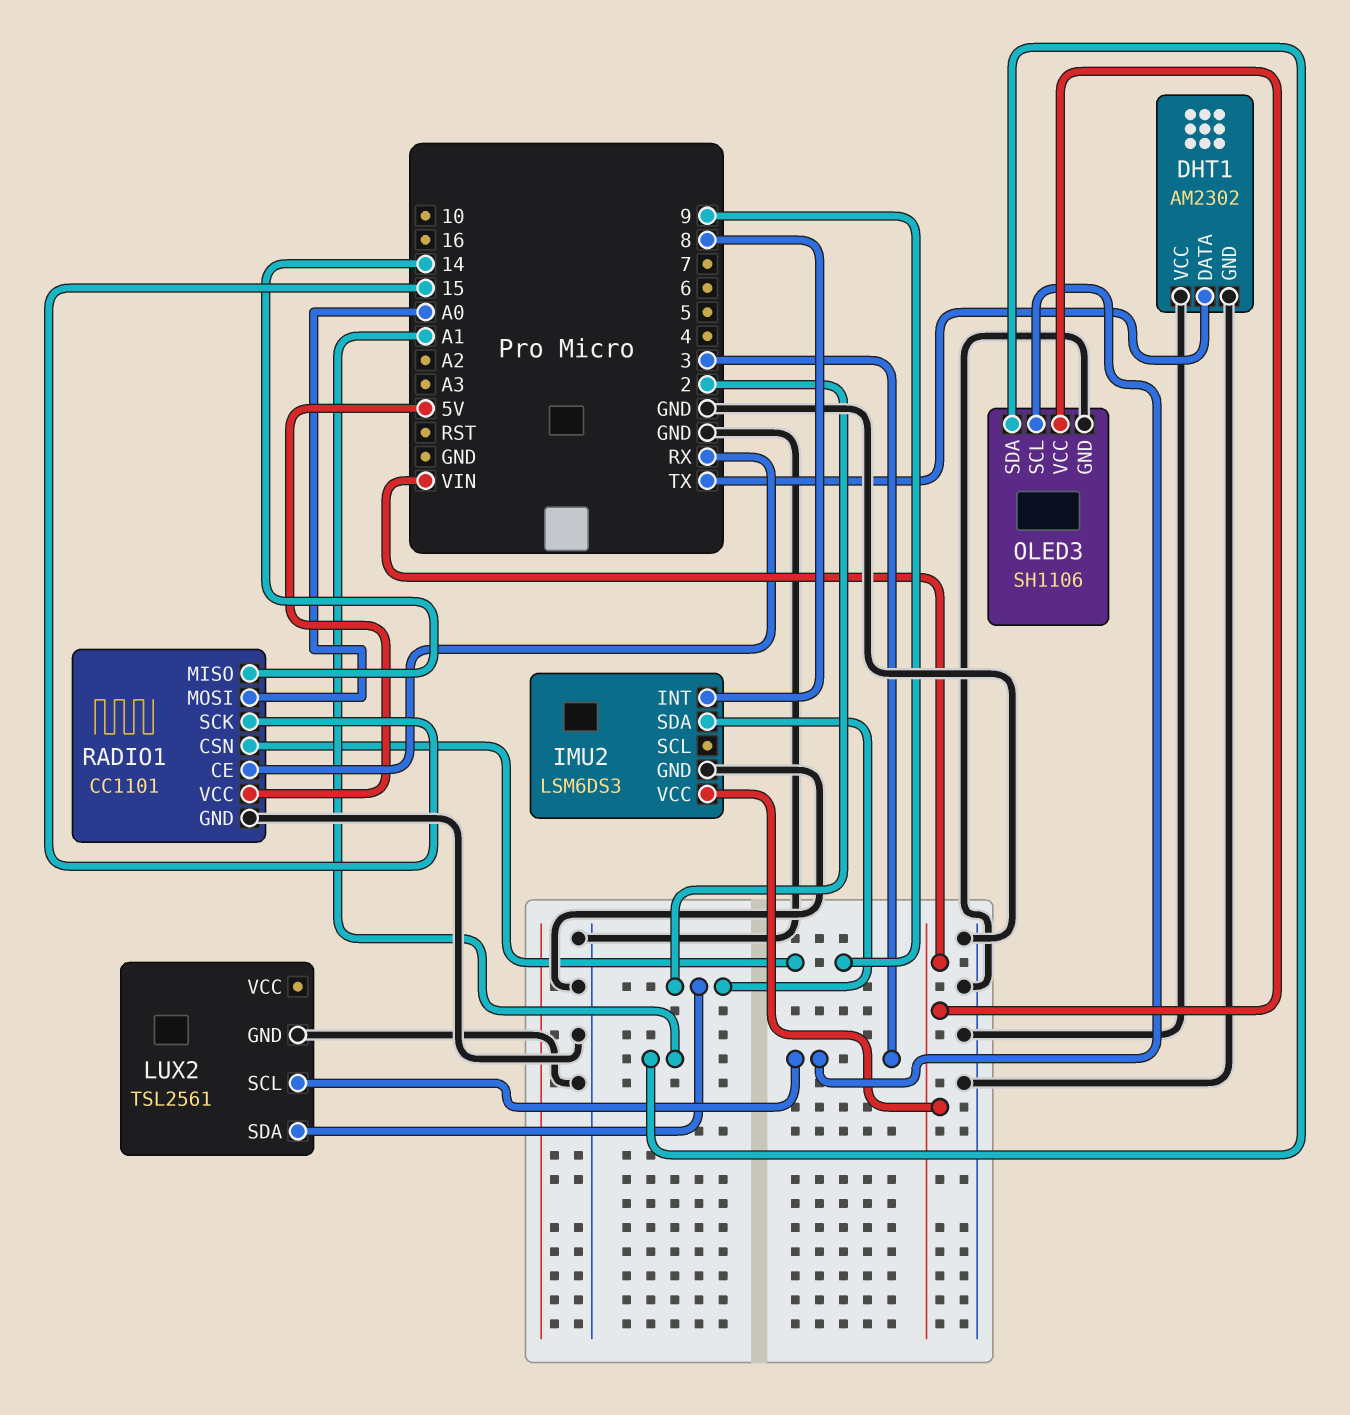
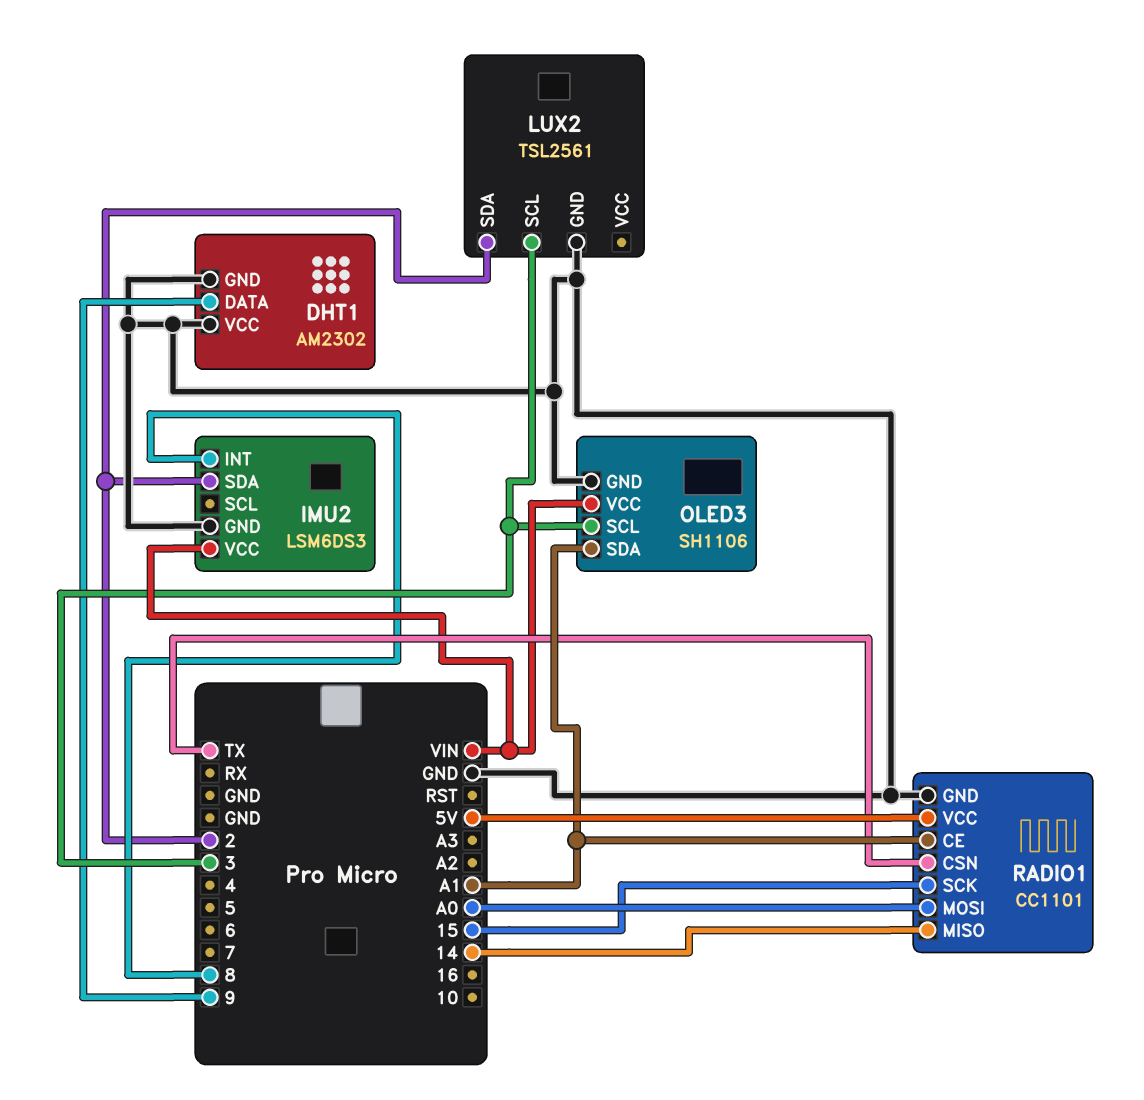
DHT1 pin DATA: TX -> 9
RADIO1 pin CE: RX -> A1
RADIO1 pin CSN: 9 -> TX

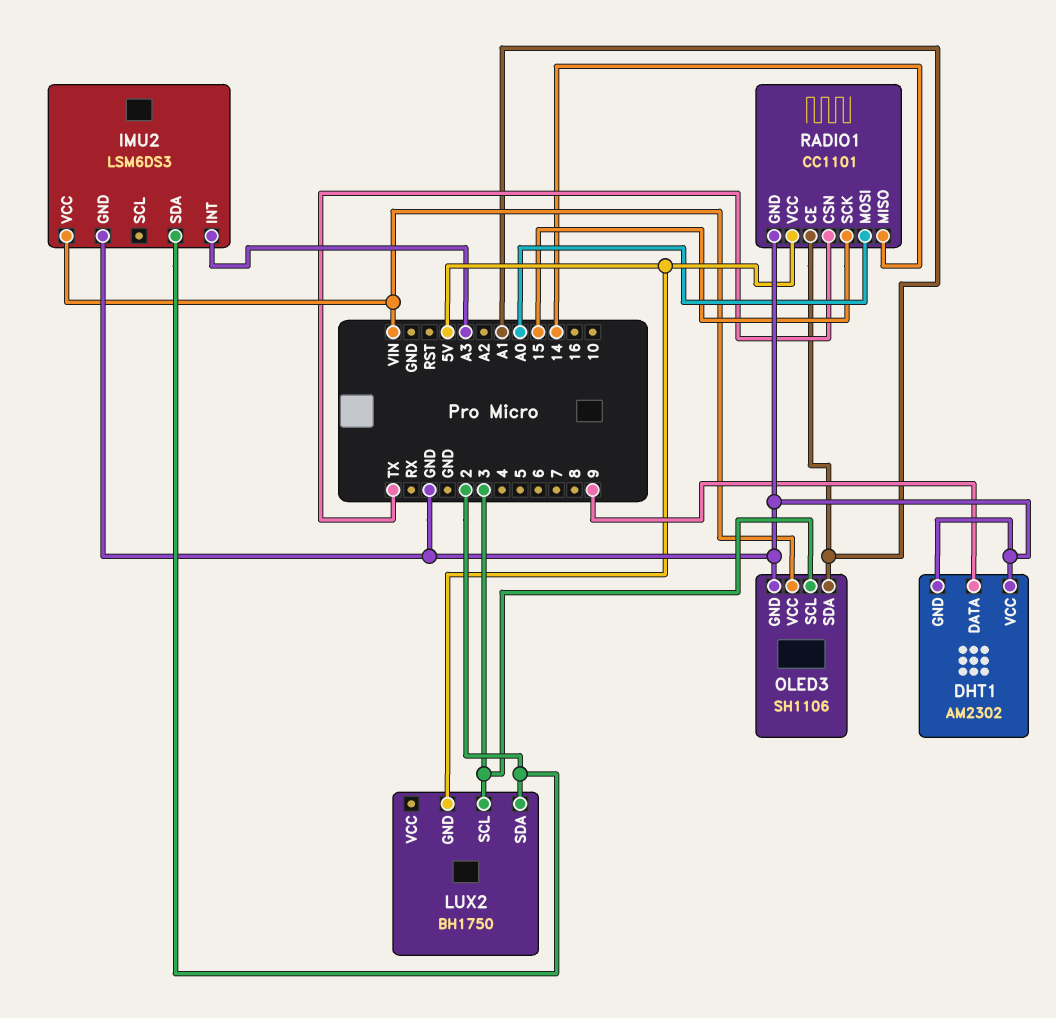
IMU2 pin INT: 8 -> A3
LUX2: TSL2561 -> BH1750
LUX2 pin GND: GND -> 5V

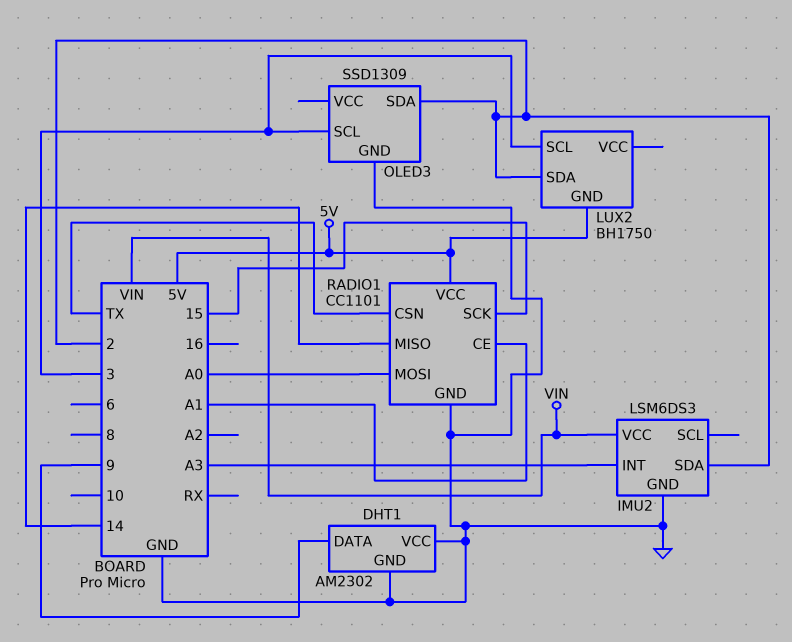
OLED3: SH1106 -> SSD1309
OLED3 pin SDA: A1 -> 2
OLED3 pin VCC: VIN -> none

